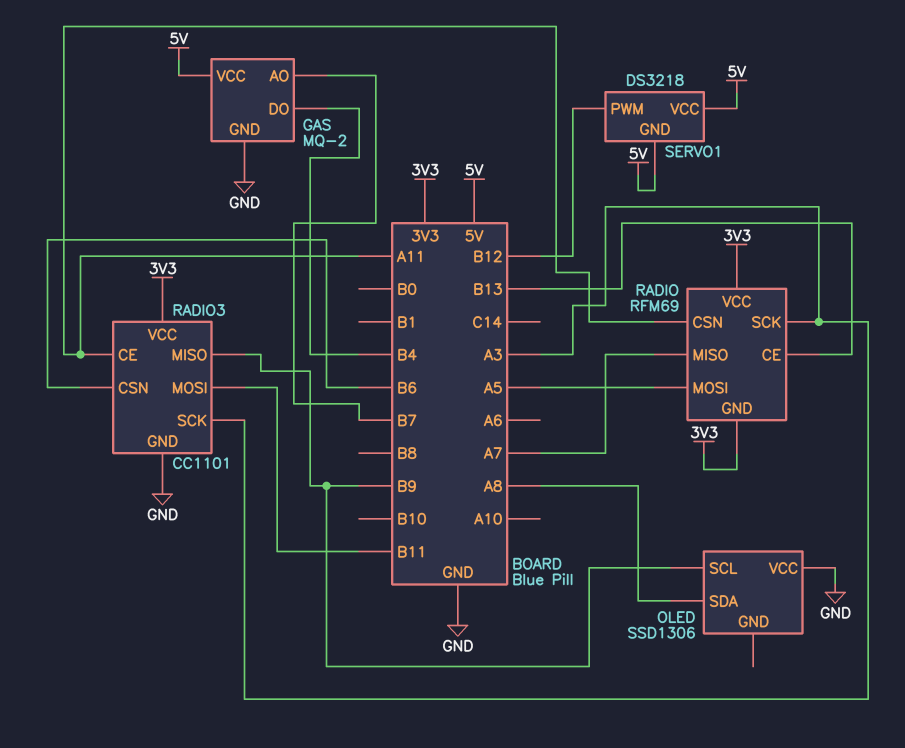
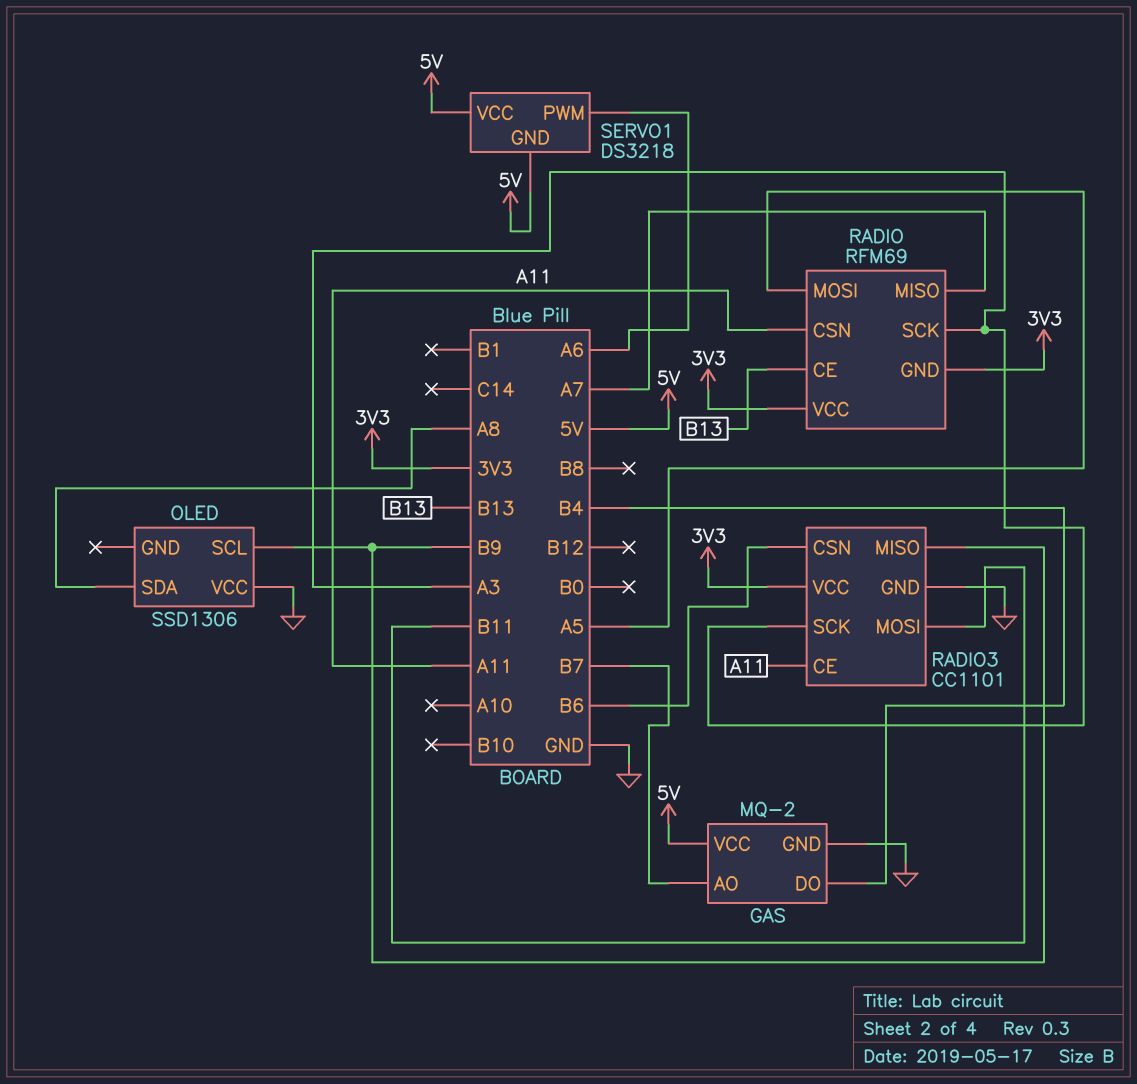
SERVO1 pin PWM: B12 -> A6

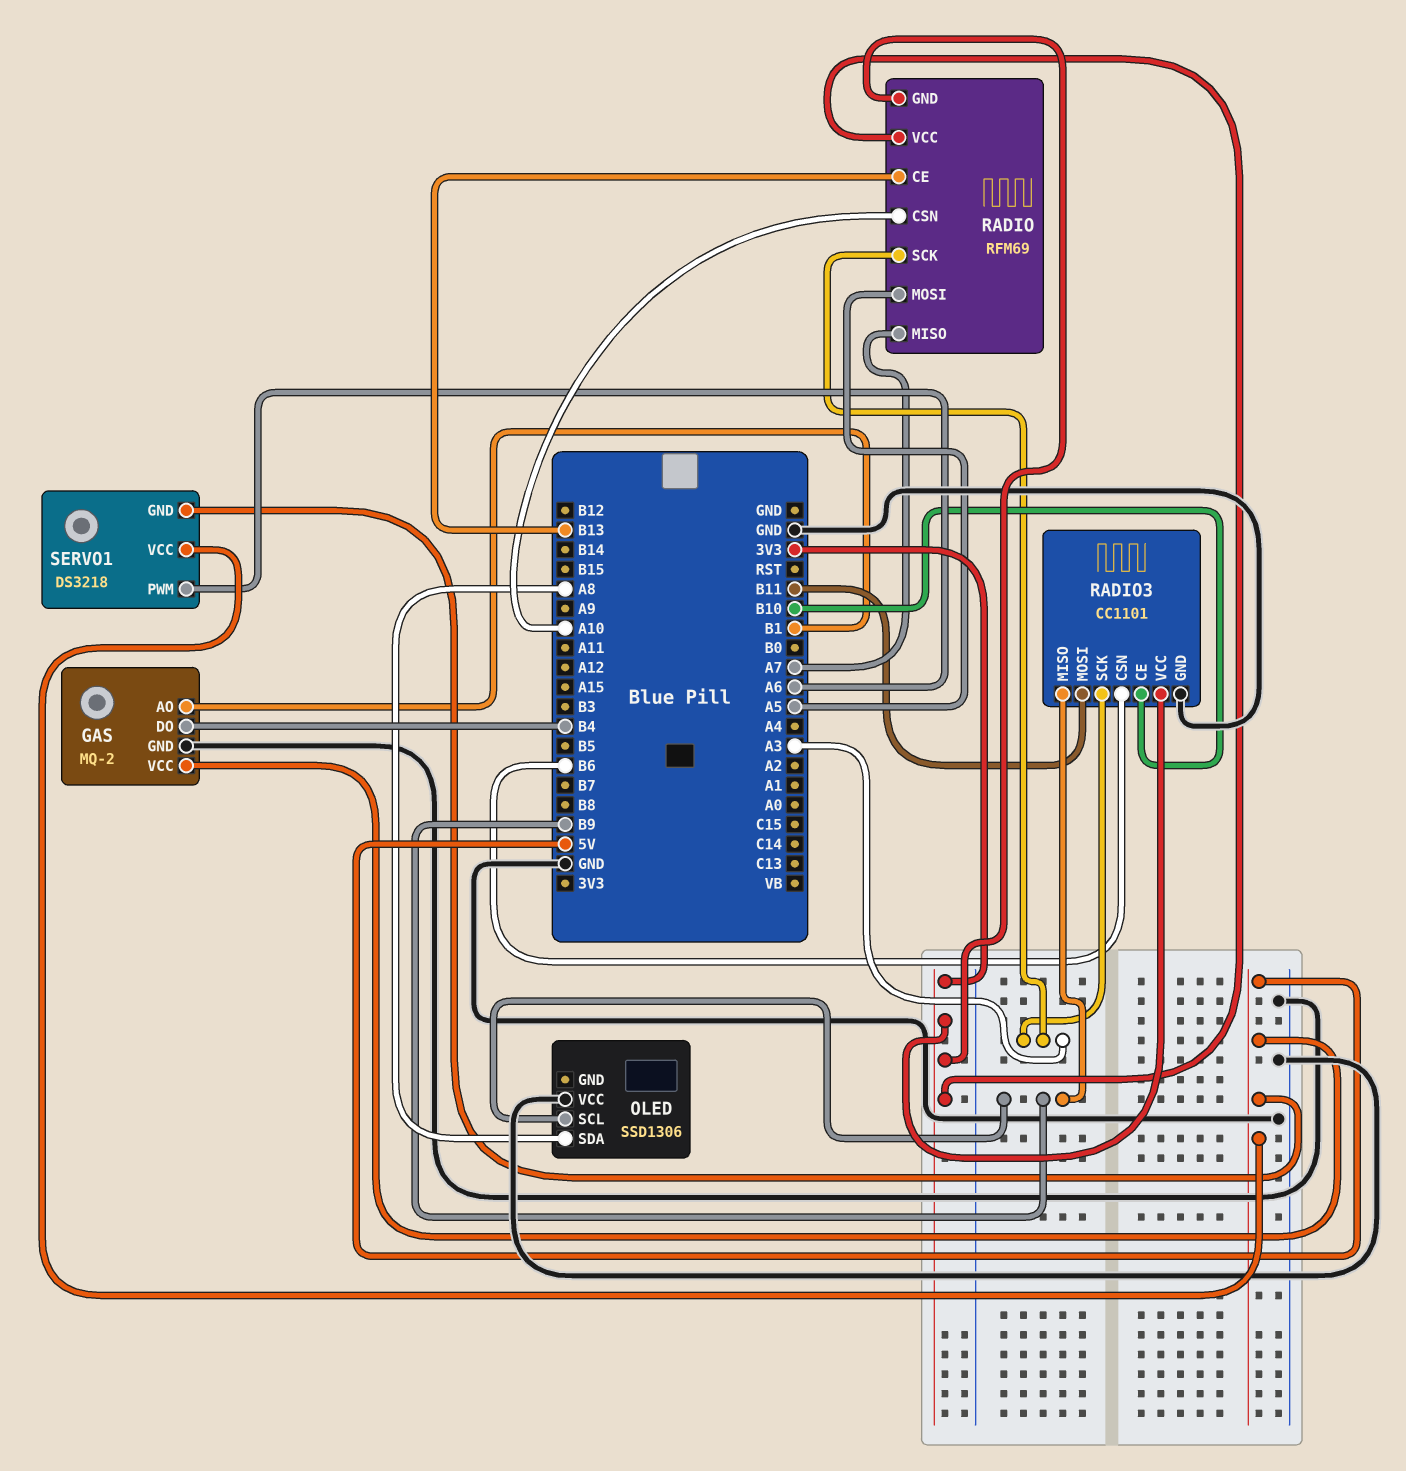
GAS pin AO: B7 -> B1
RADIO pin CSN: A11 -> A10
RADIO3 pin CE: A11 -> B10

